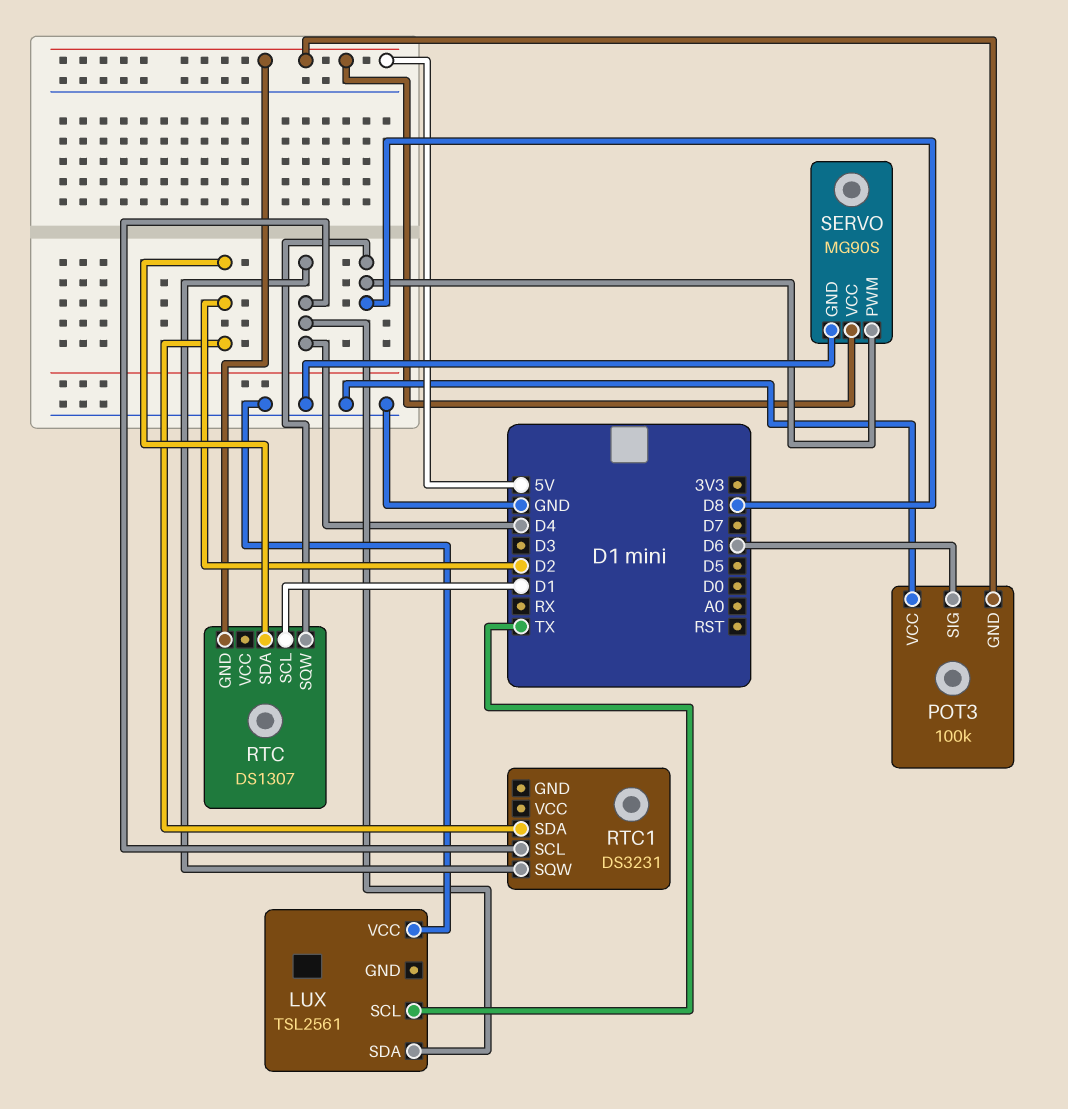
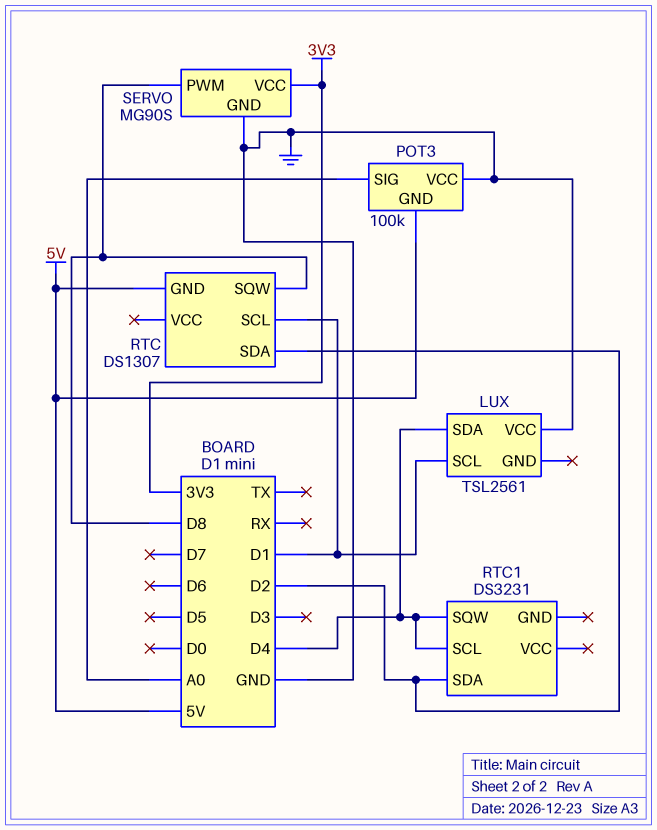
LUX pin SCL: TX -> D1
POT3 pin SIG: D6 -> A0
SERVO pin VCC: 5V -> 3V3

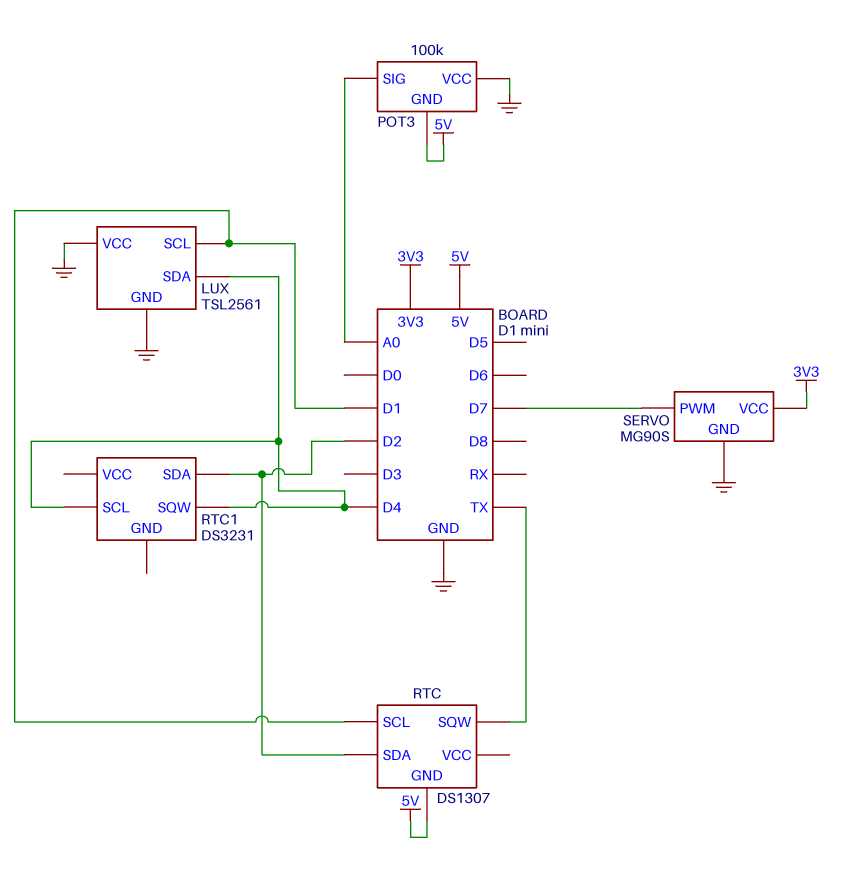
LUX pin GND: none -> GND
RTC pin SQW: D8 -> TX
SERVO pin PWM: D8 -> D7

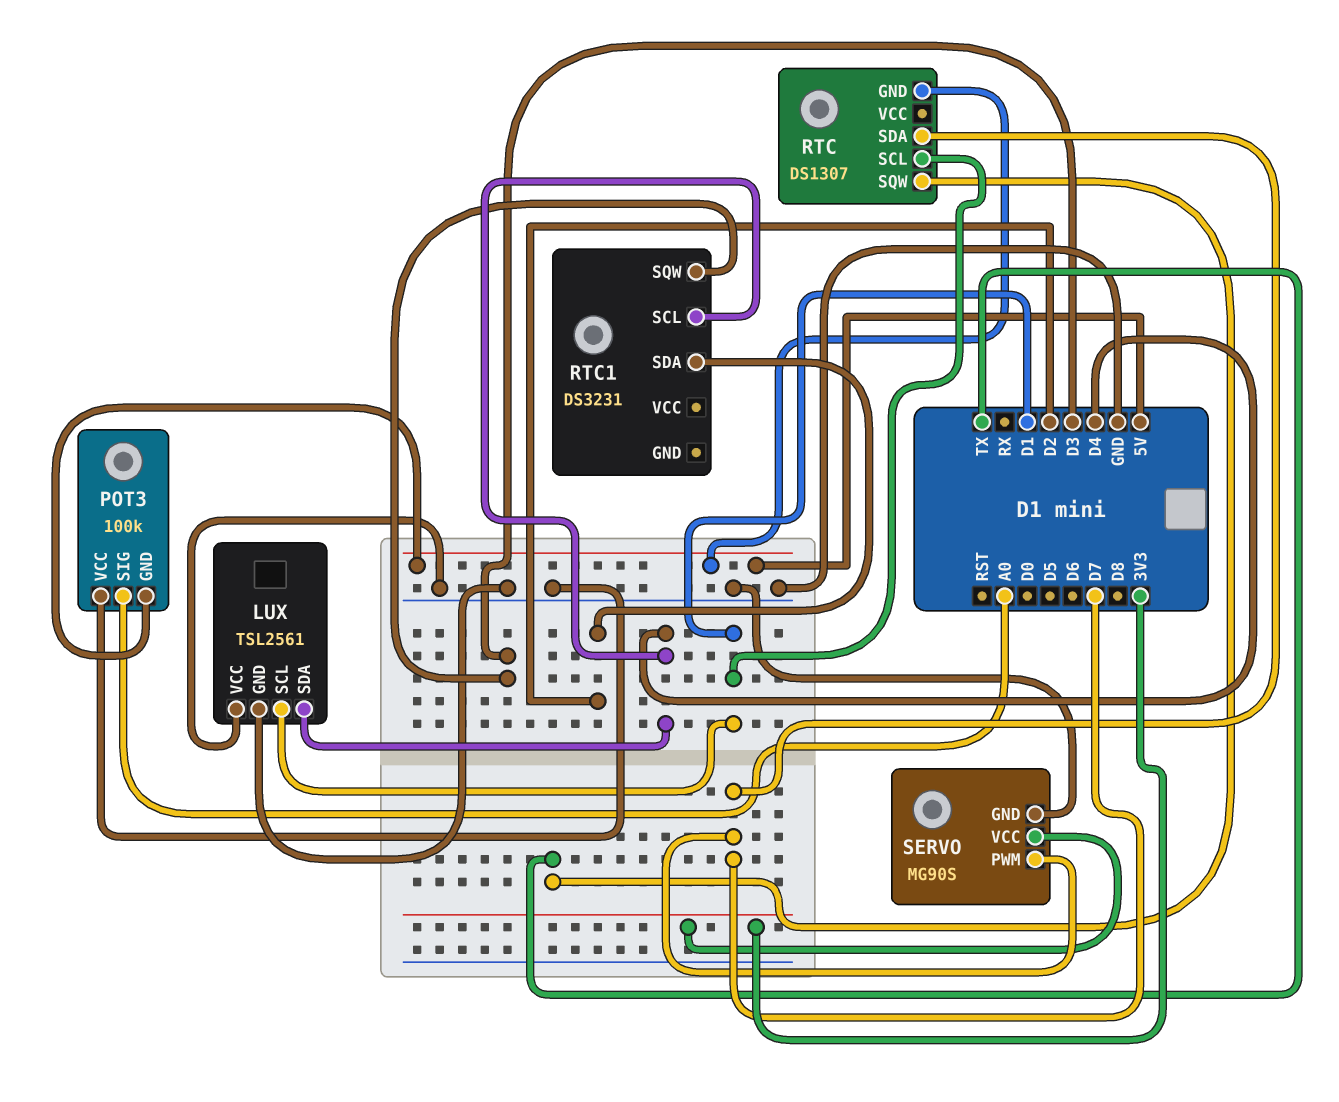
RTC pin SDA: D2 -> D7
RTC1 pin SQW: D4 -> D3

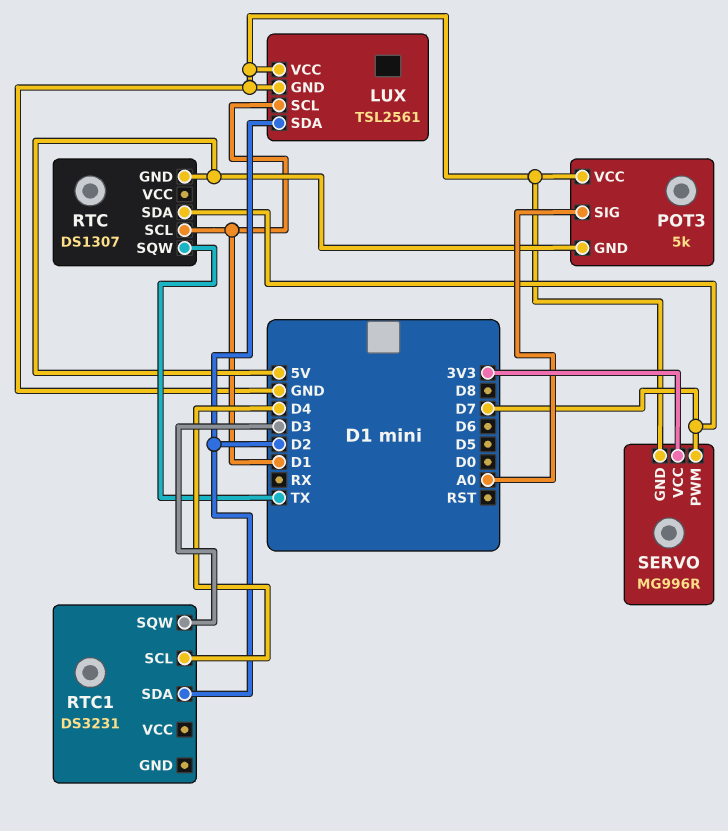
LUX pin SDA: D4 -> D2
POT3: 100k -> 5k
SERVO: MG90S -> MG996R

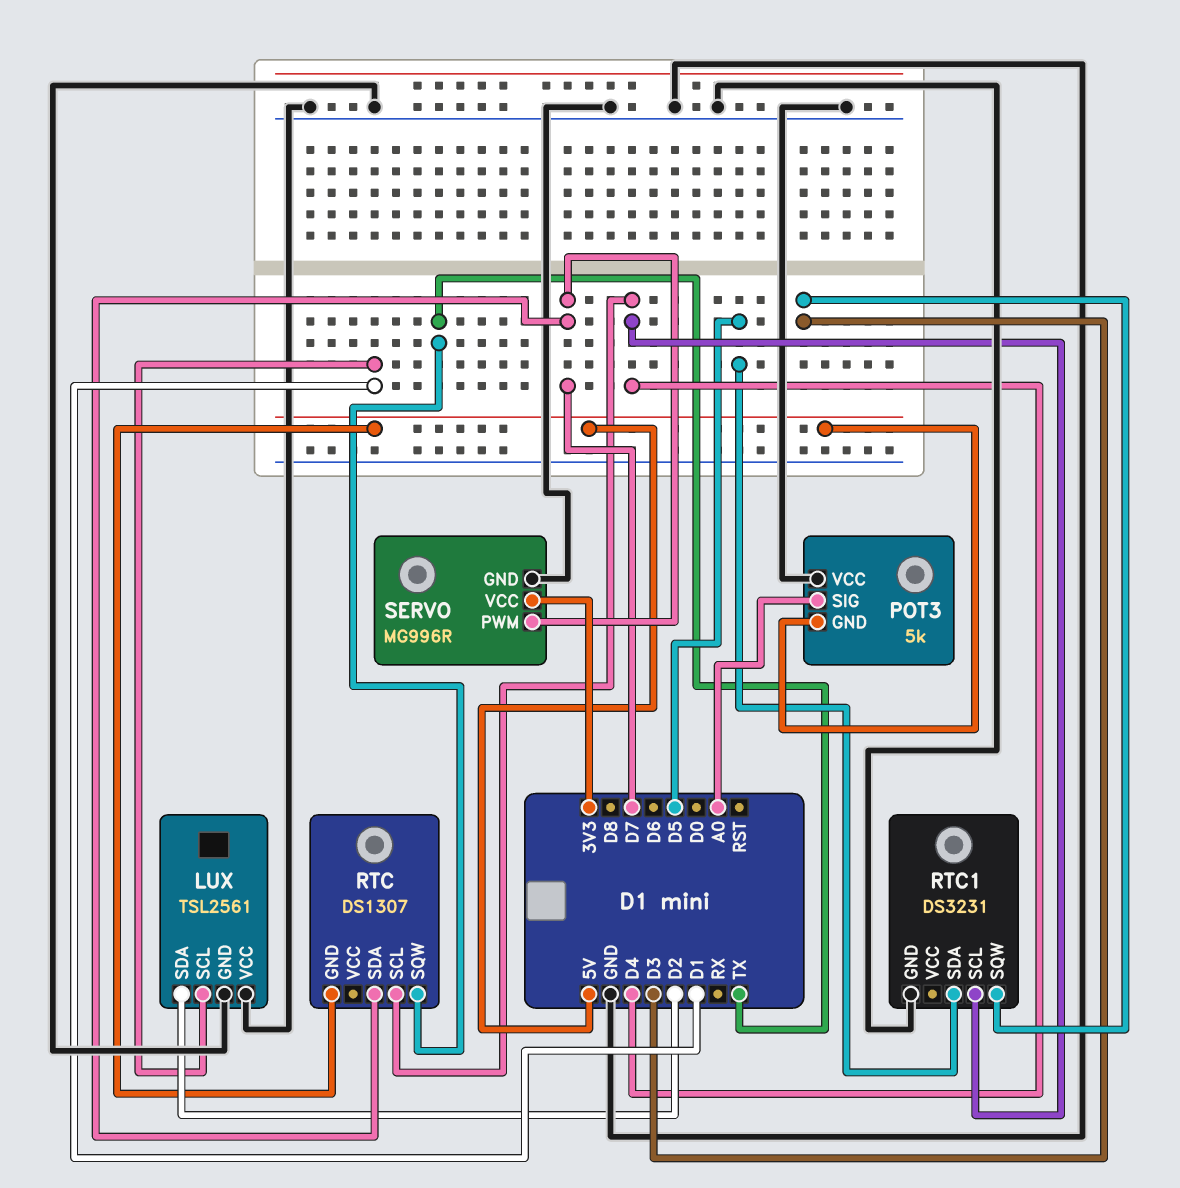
RTC pin SCL: D1 -> D4
RTC1 pin GND: none -> GND
RTC1 pin SDA: D2 -> D5

